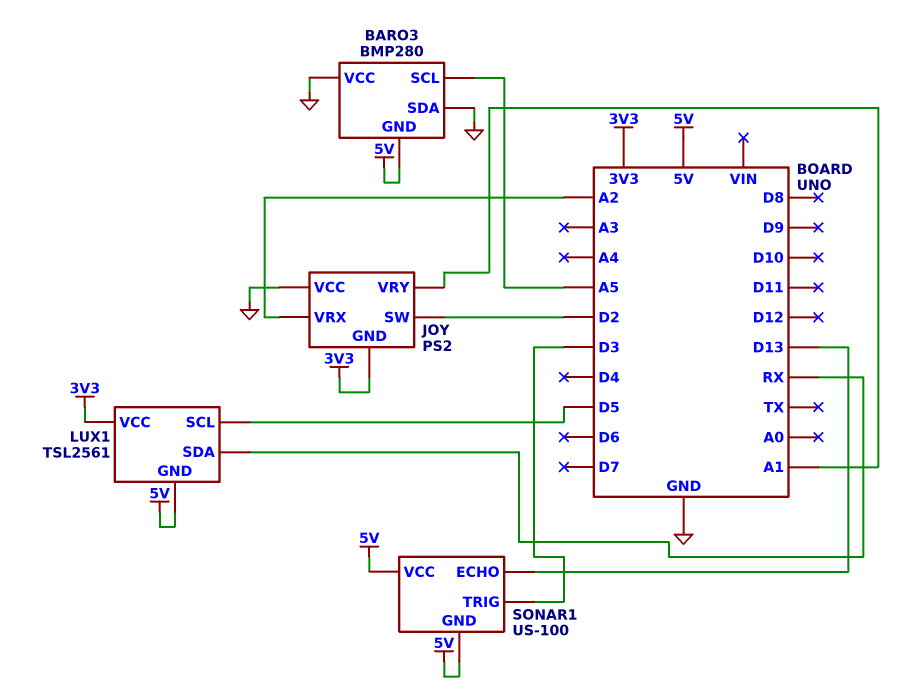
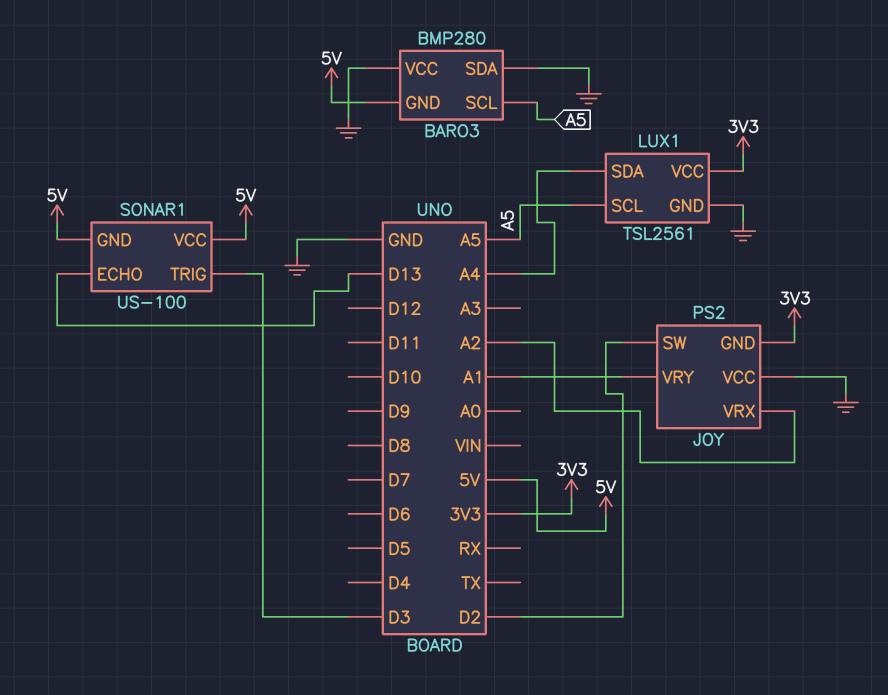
LUX1 pin GND: 5V -> GND
LUX1 pin SCL: D5 -> A5
LUX1 pin SDA: RX -> A4

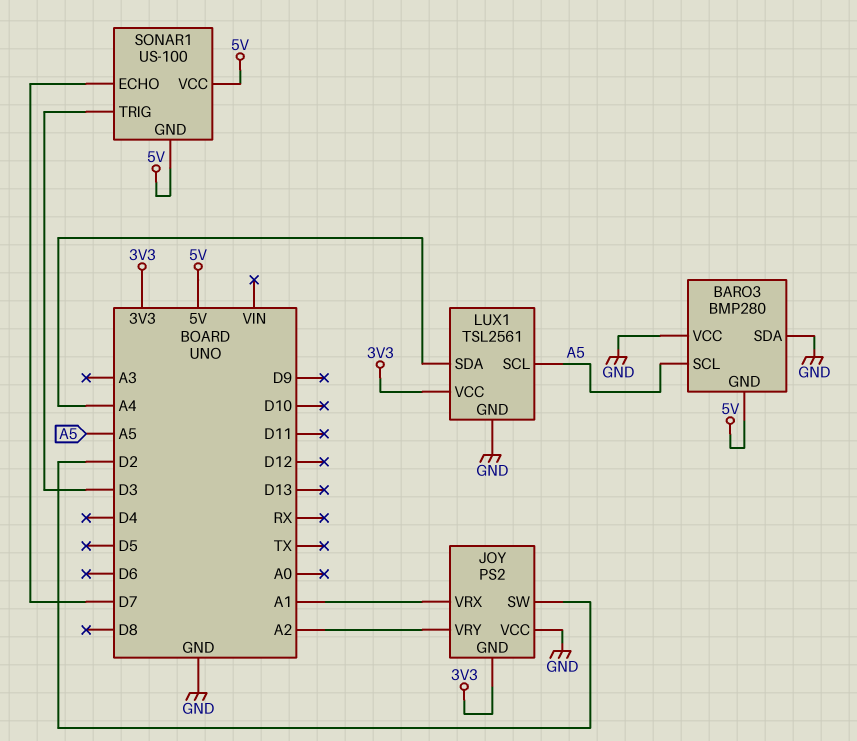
JOY pin VRX: A2 -> A1
JOY pin VRY: A1 -> A2
SONAR1 pin ECHO: D13 -> D7

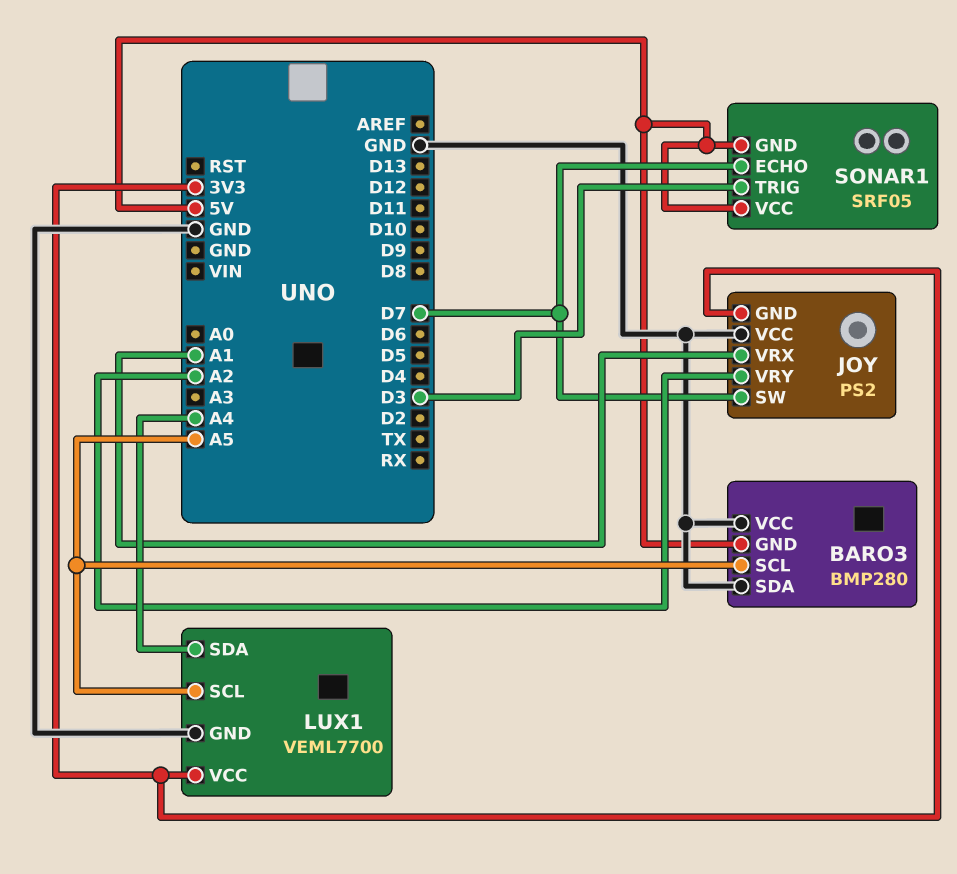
JOY pin SW: D2 -> D7
LUX1: TSL2561 -> VEML7700
SONAR1: US-100 -> SRF05

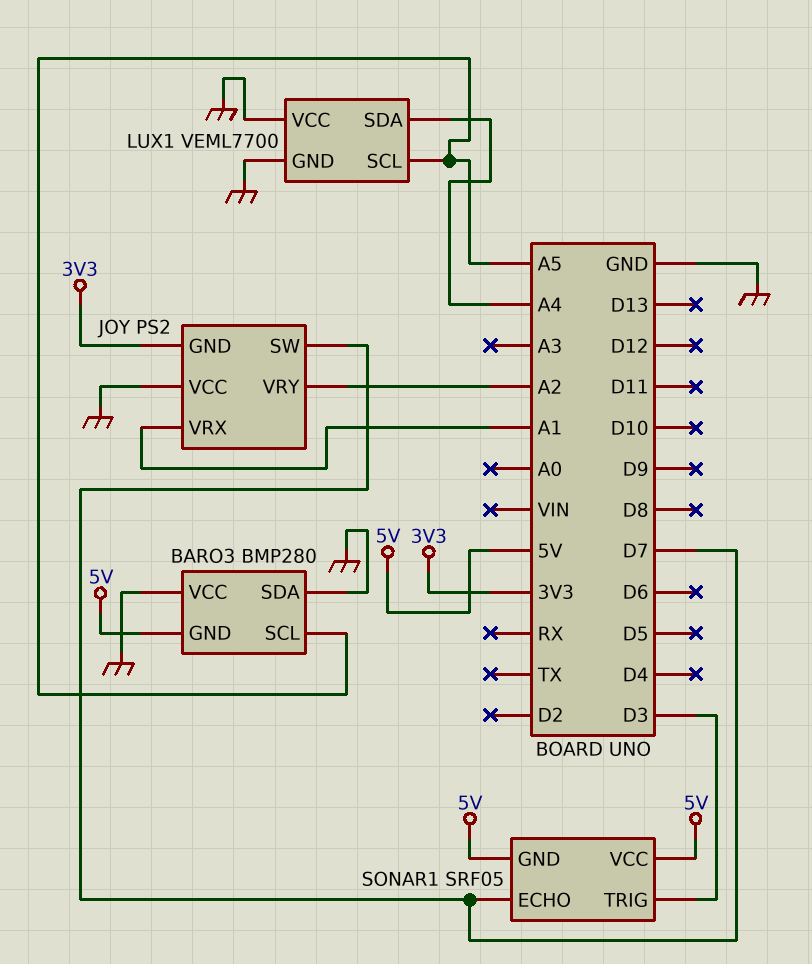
LUX1 pin VCC: 3V3 -> GND

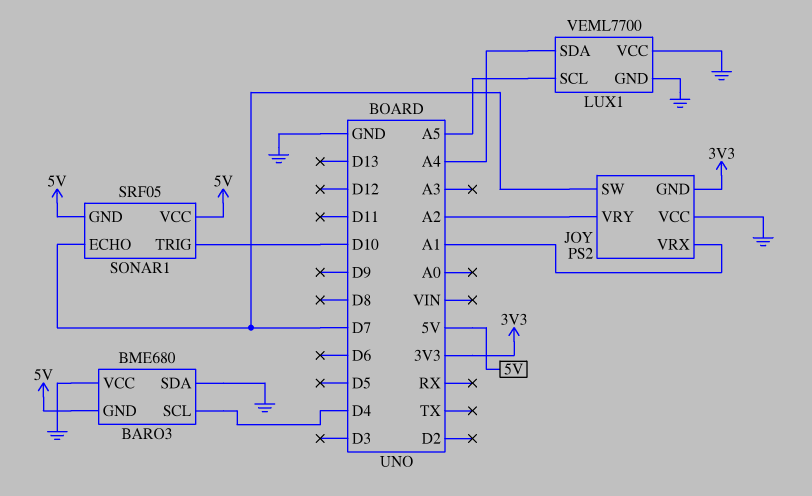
BARO3: BMP280 -> BME680
BARO3 pin SCL: A5 -> D4
SONAR1 pin TRIG: D3 -> D10

